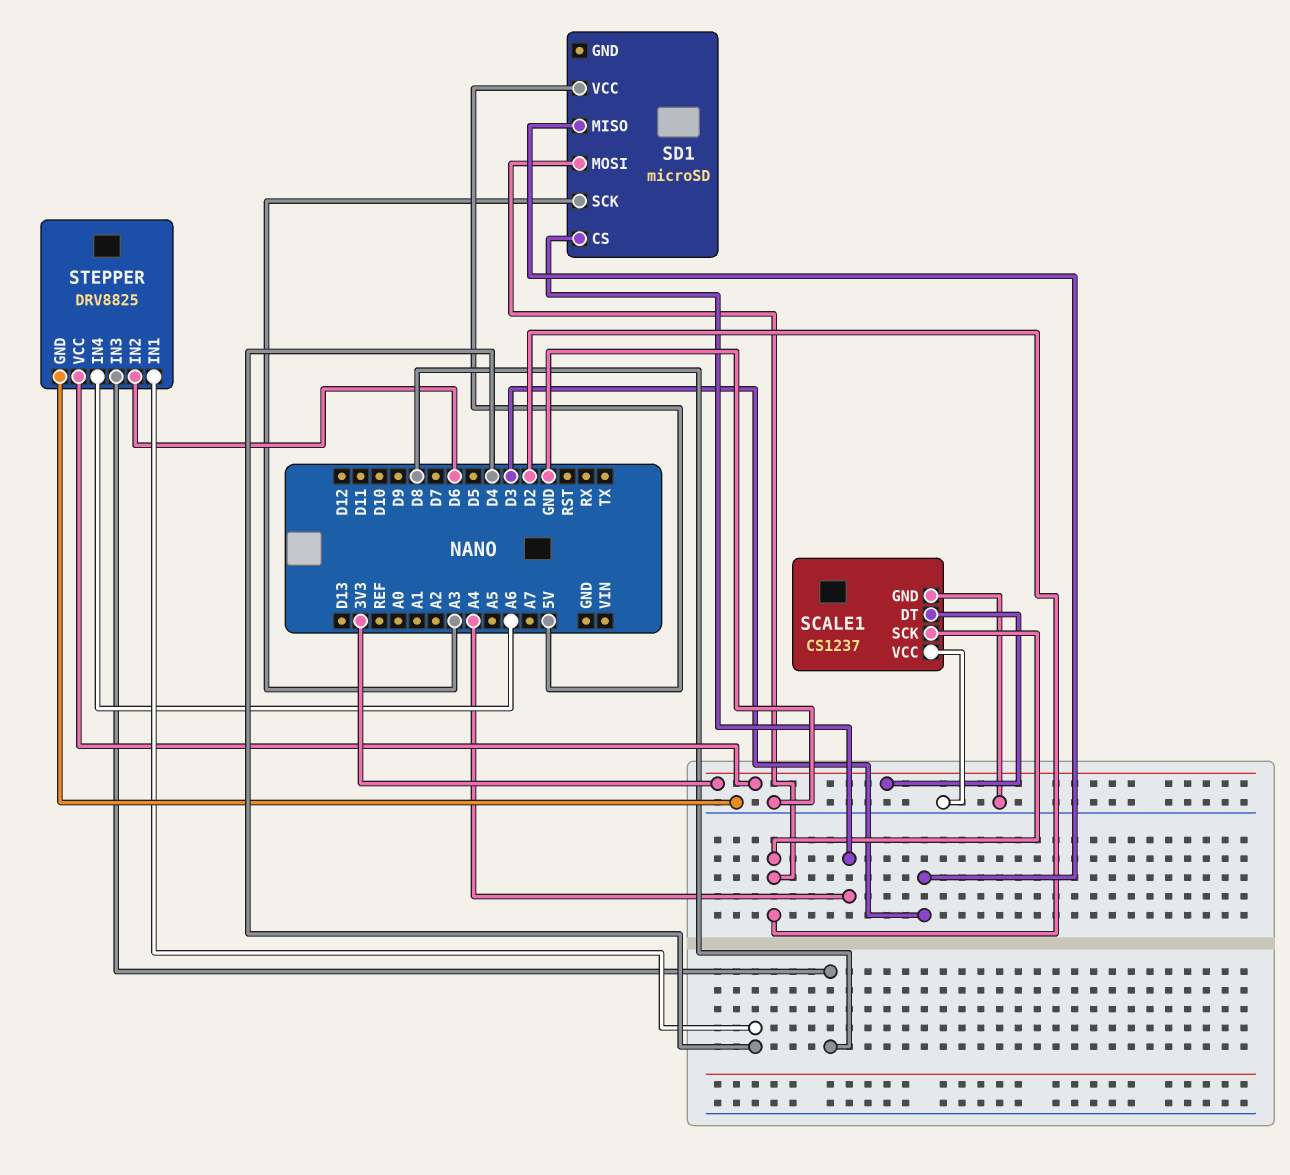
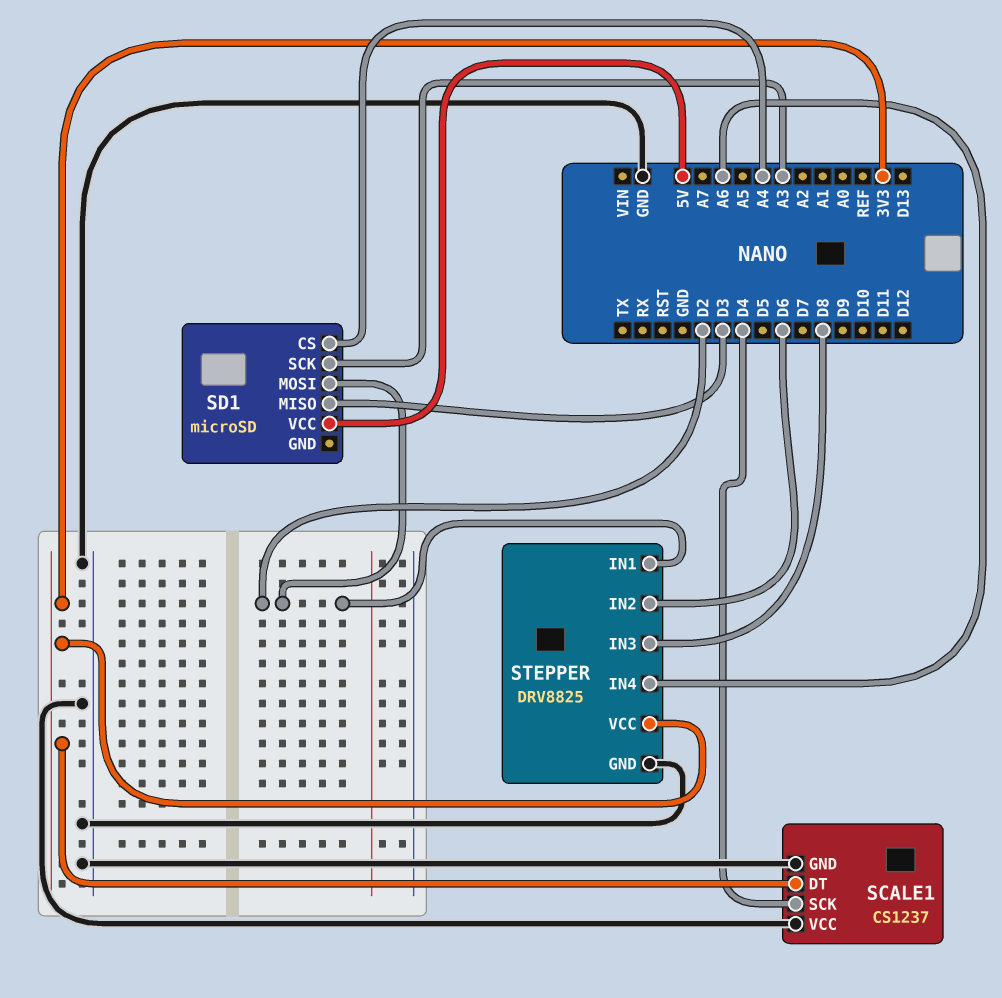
SCALE1 pin SCK: D2 -> D4
STEPPER pin IN1: D4 -> D2

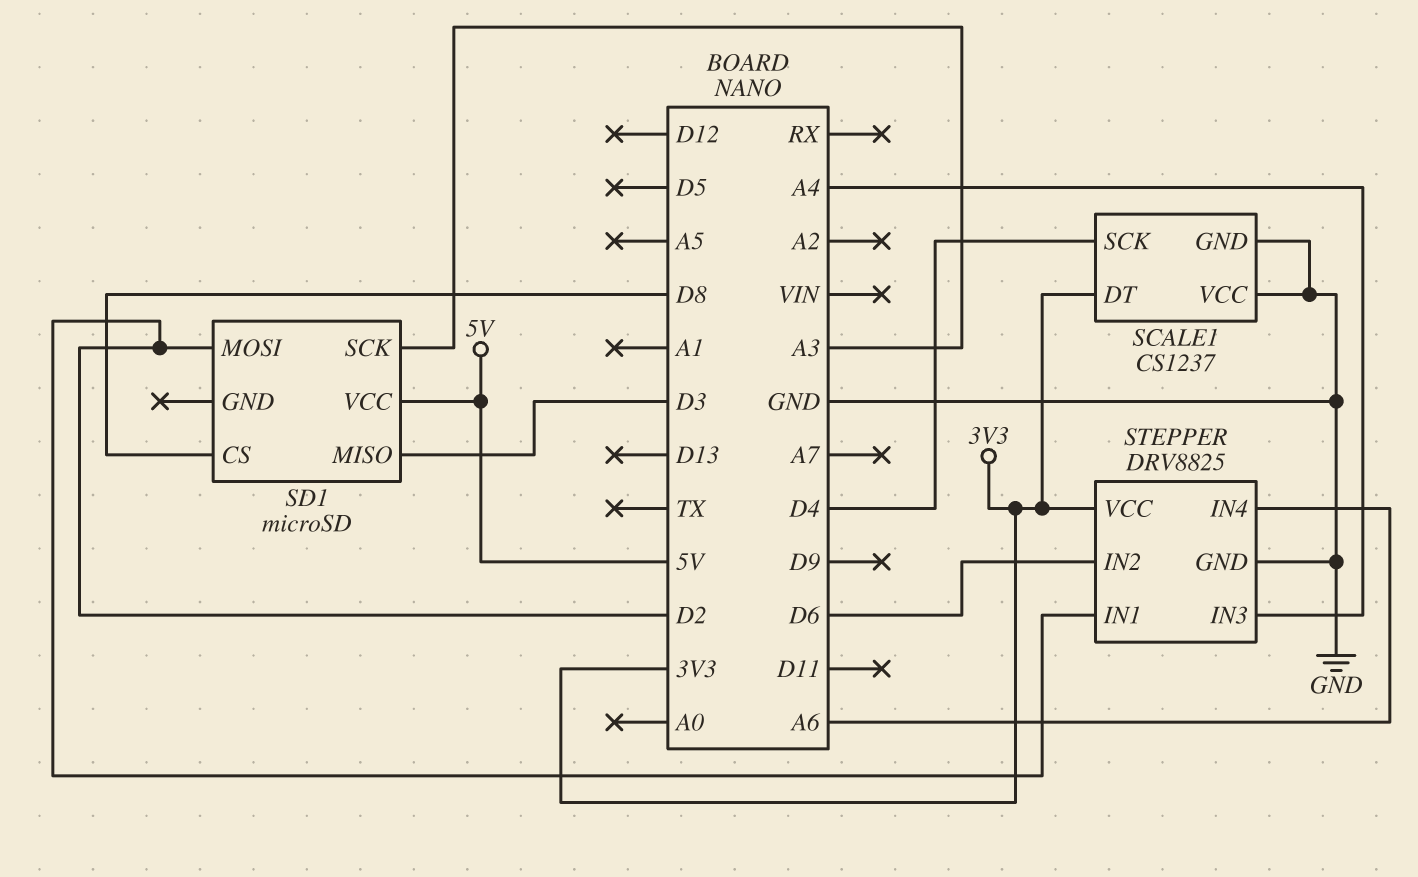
SD1 pin CS: A4 -> D8
STEPPER pin IN3: D8 -> A4

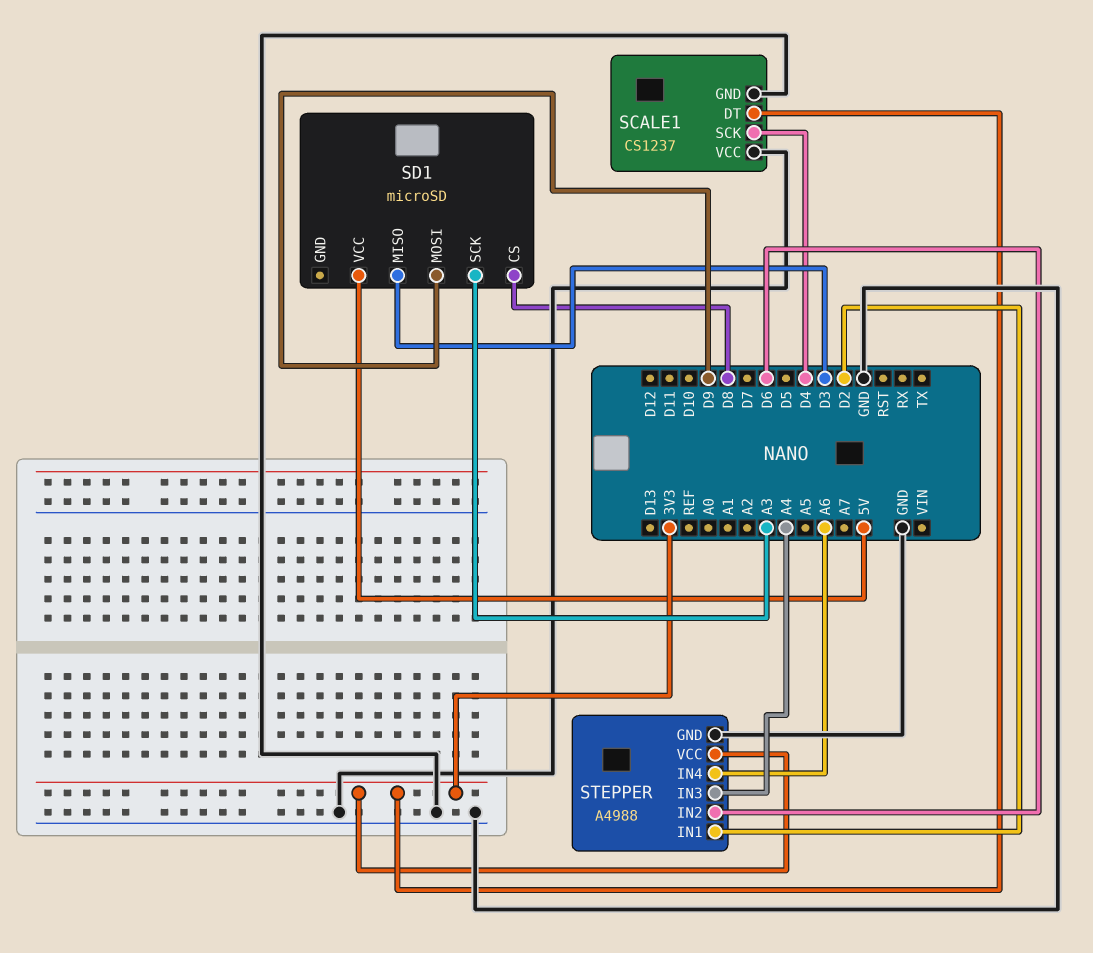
SD1 pin MOSI: D2 -> D9
STEPPER: DRV8825 -> A4988

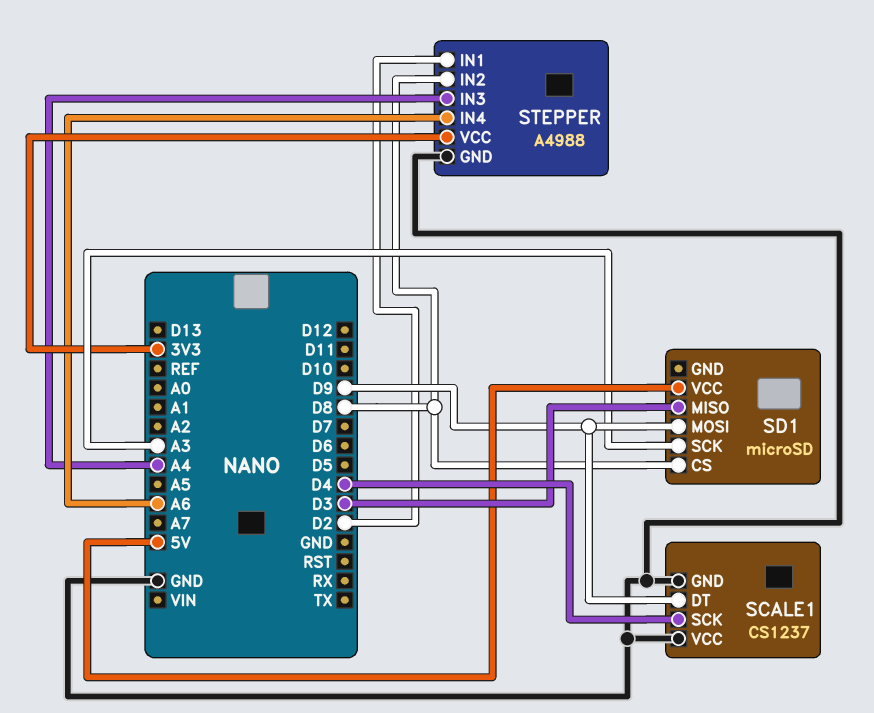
SCALE1 pin DT: 3V3 -> D9
STEPPER pin IN2: D6 -> D8

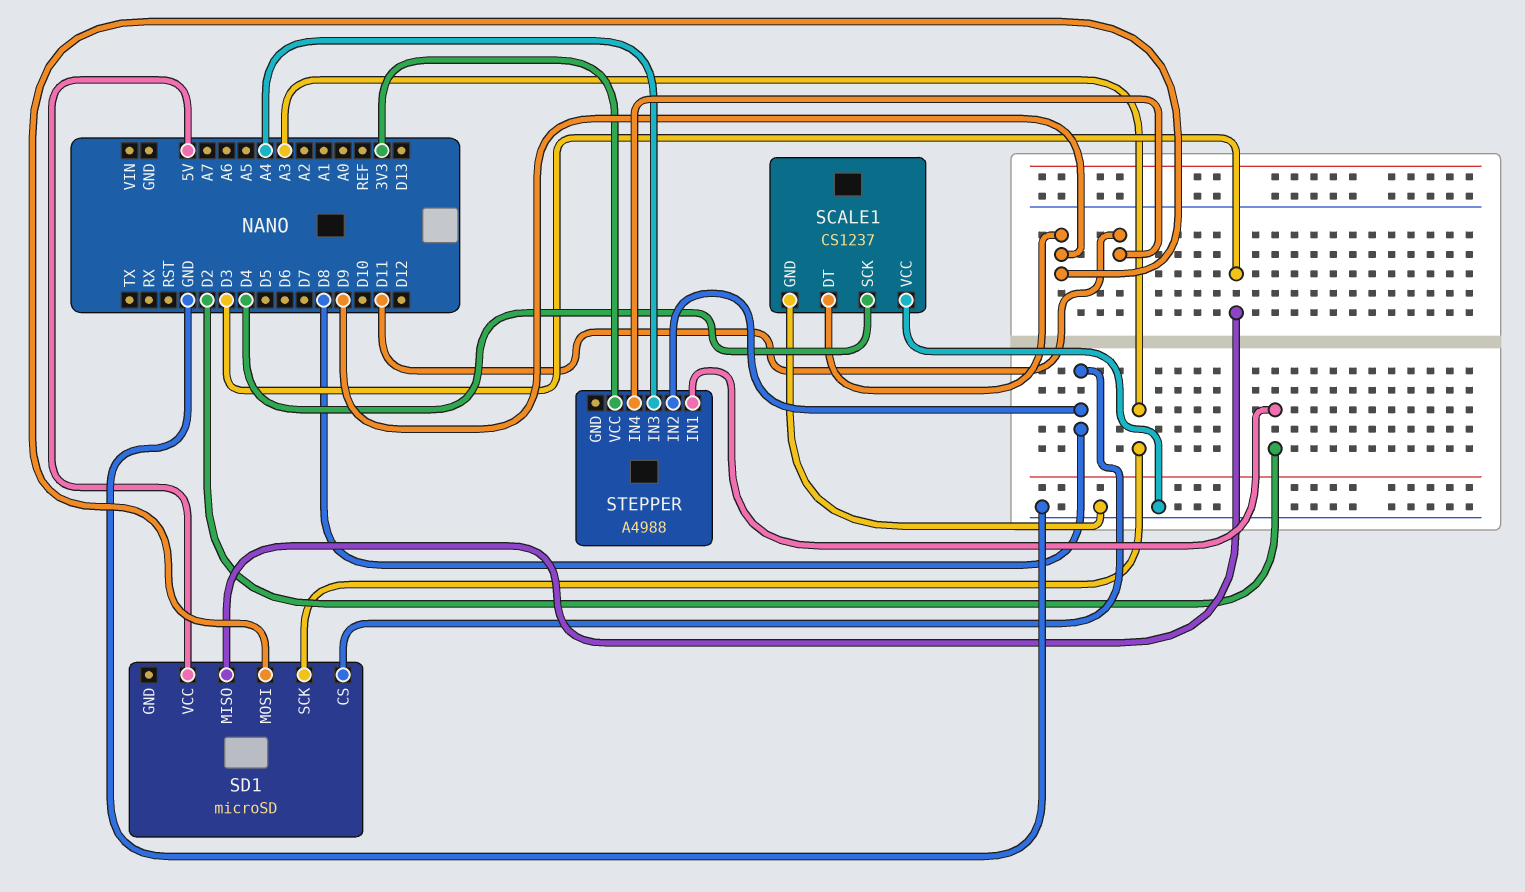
STEPPER pin GND: GND -> none
STEPPER pin IN4: A6 -> D11

